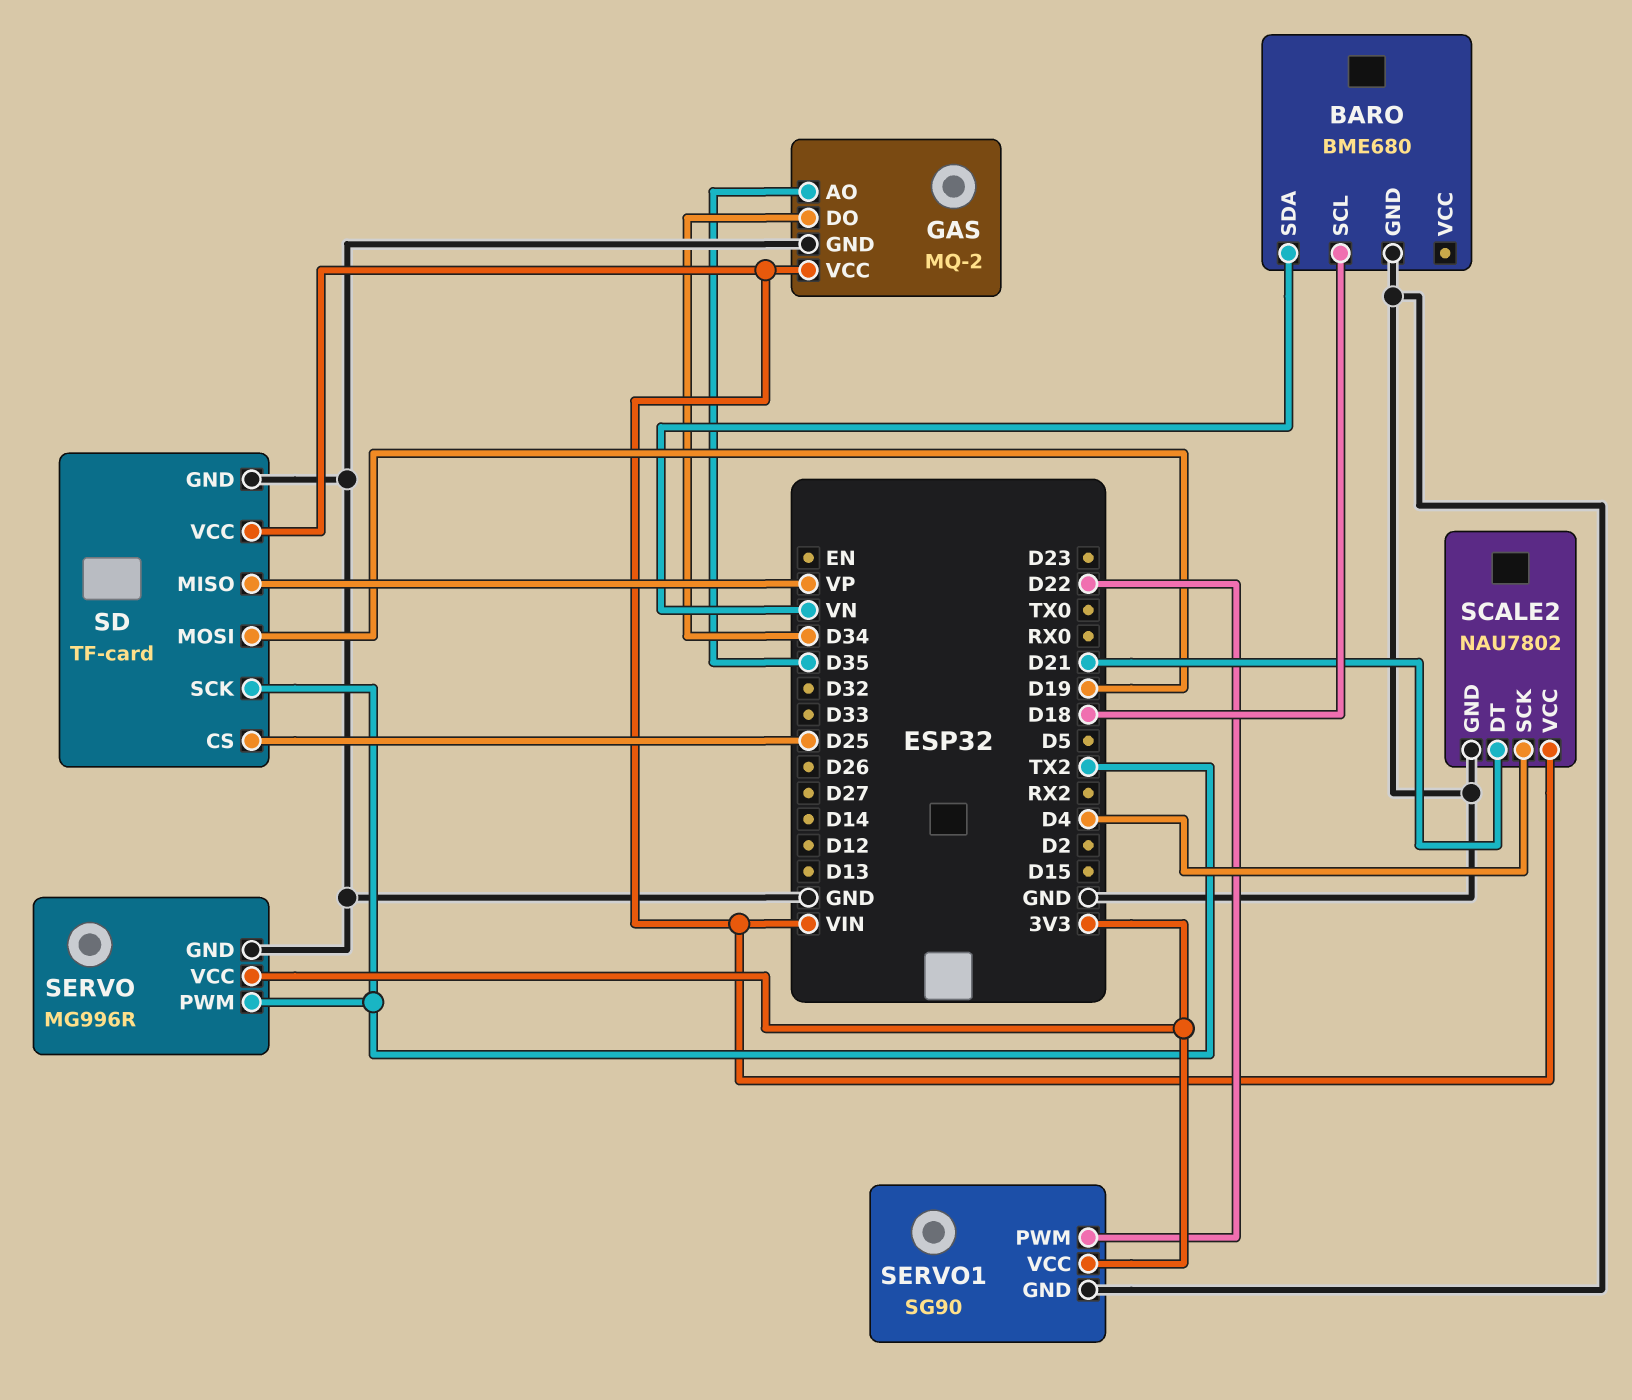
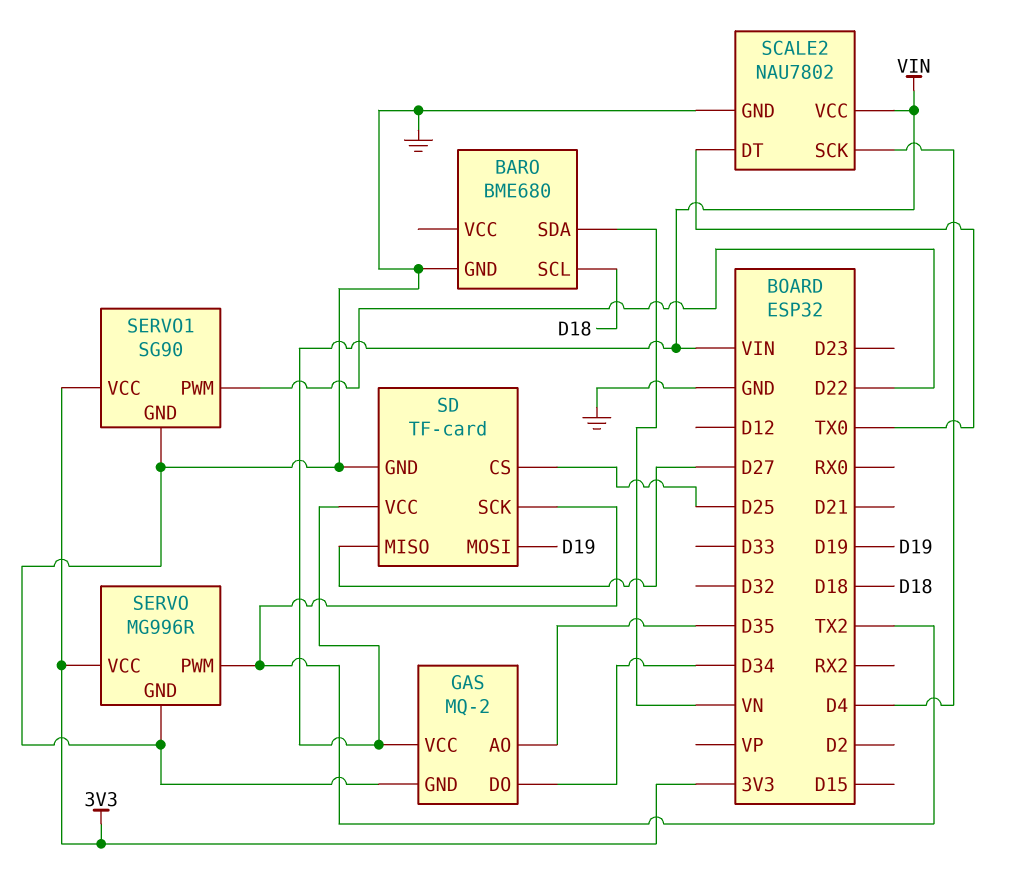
SCALE2 pin DT: D21 -> TX0
SD pin MISO: VP -> D27

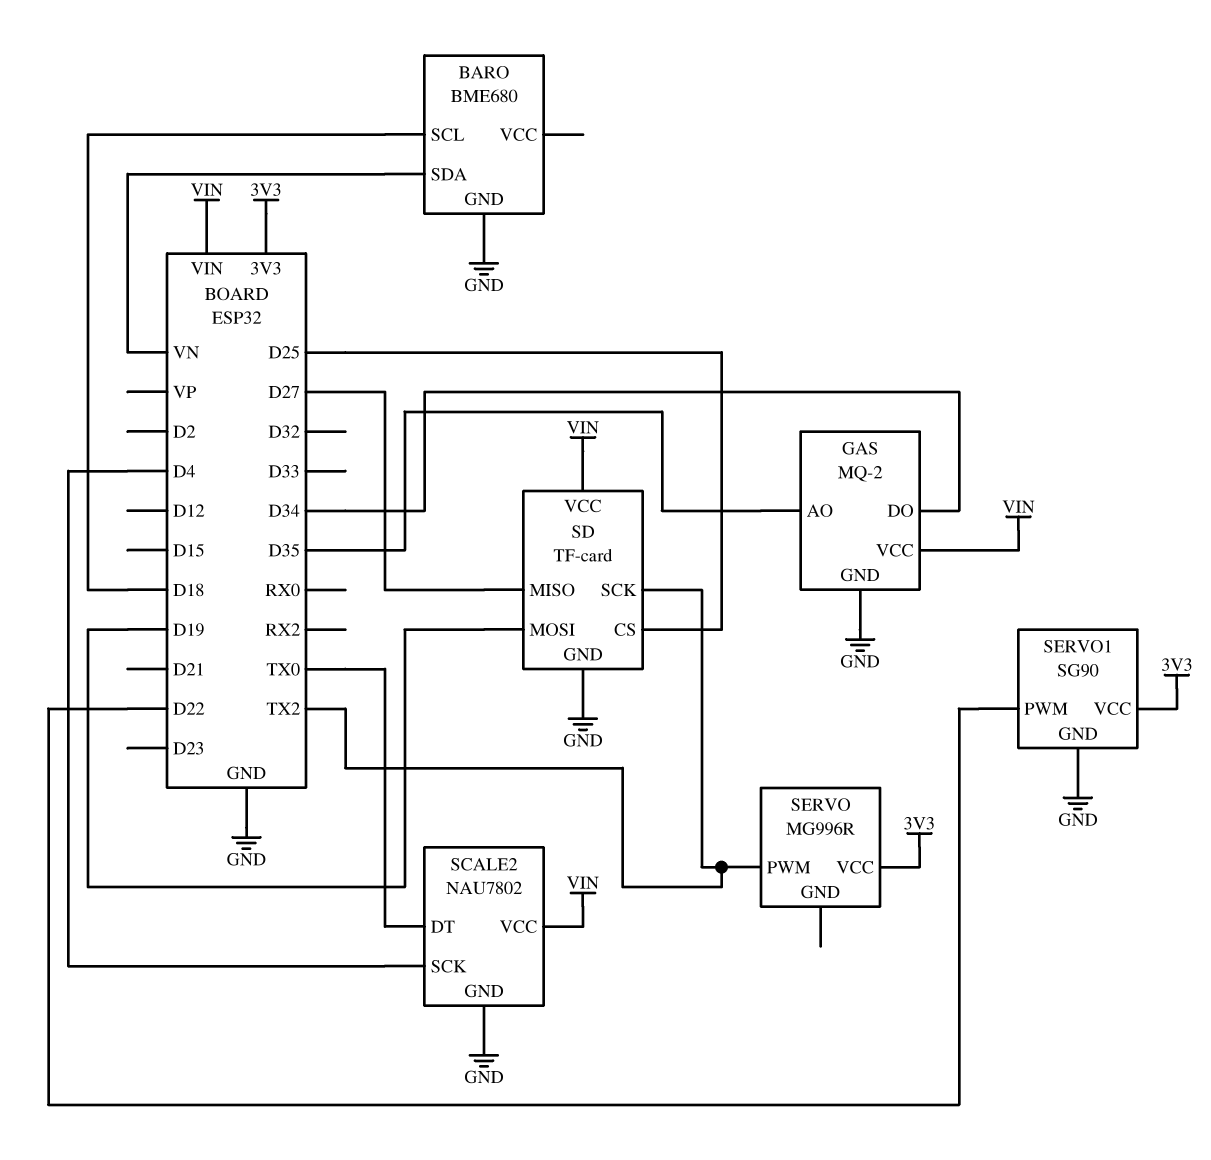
SERVO pin GND: GND -> none

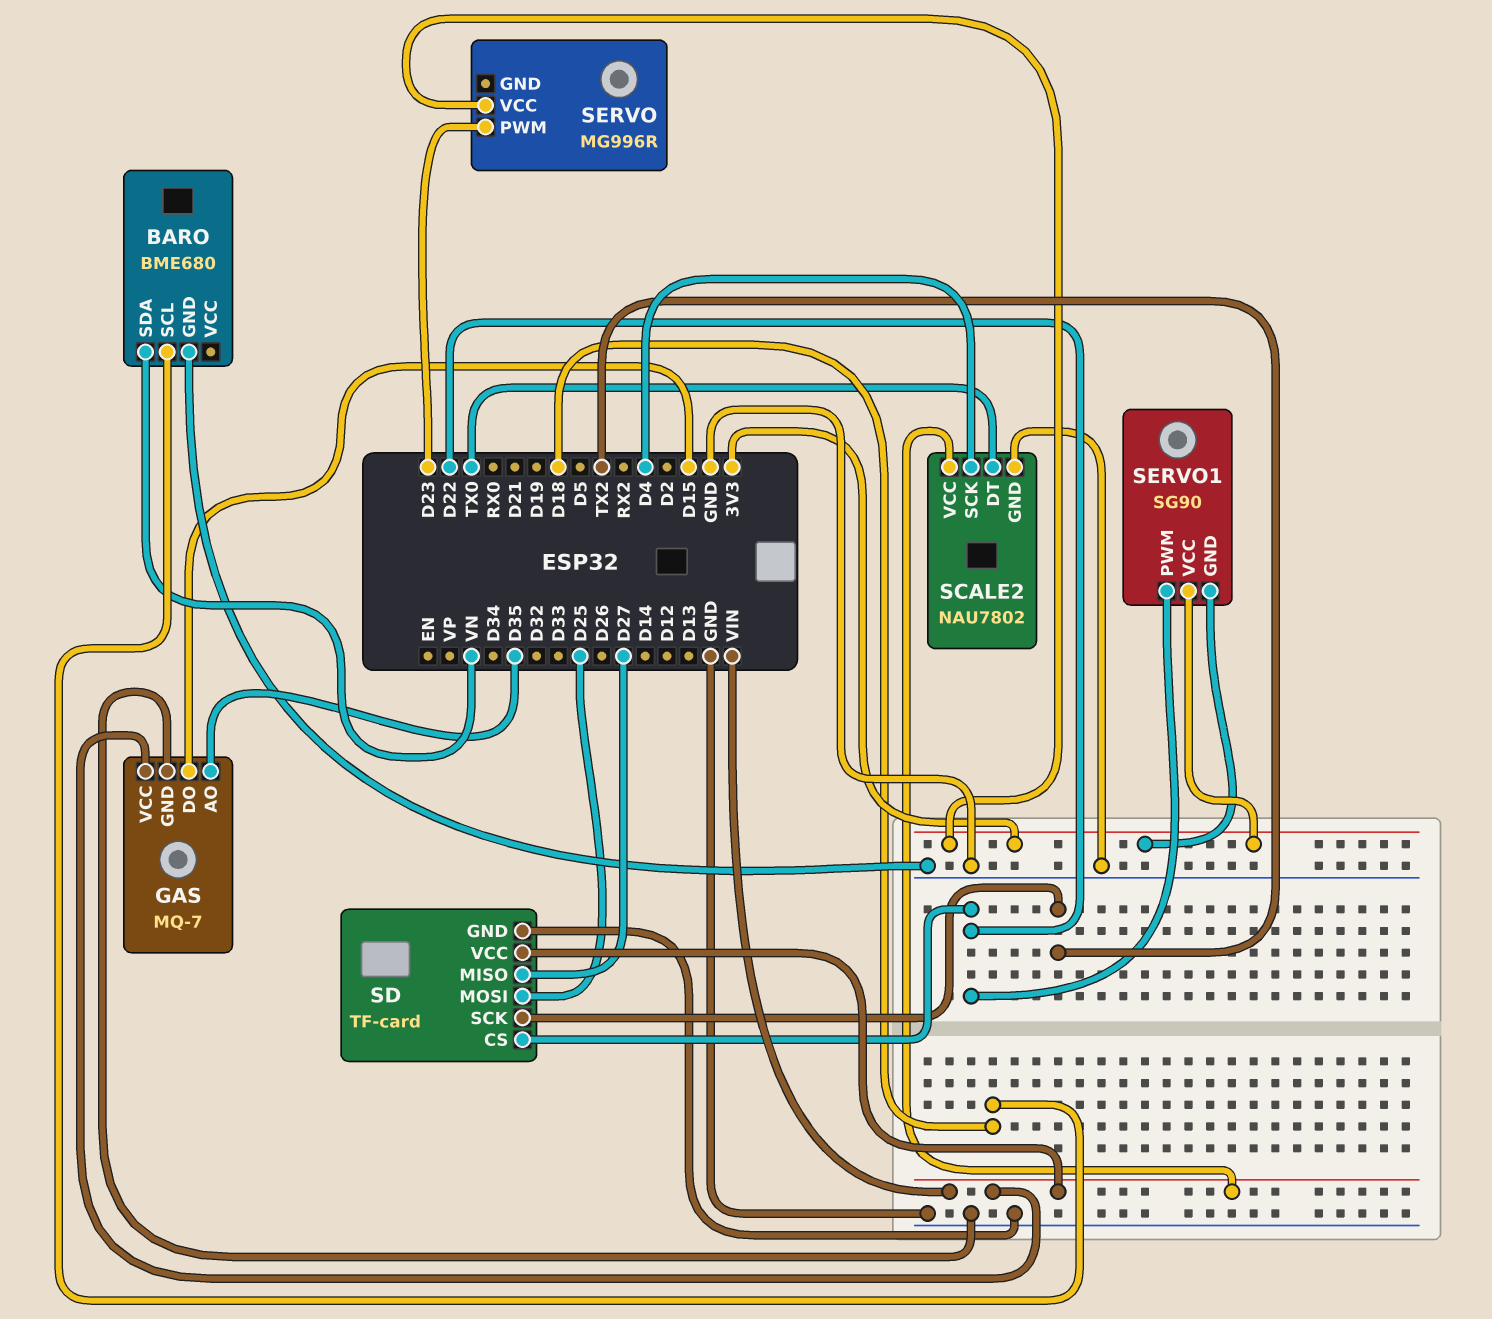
GAS: MQ-2 -> MQ-7
GAS pin DO: D34 -> D15
SD pin CS: D25 -> D22
SD pin MOSI: D19 -> D25
SERVO pin PWM: TX2 -> D23
SERVO1 pin GND: GND -> 3V3

